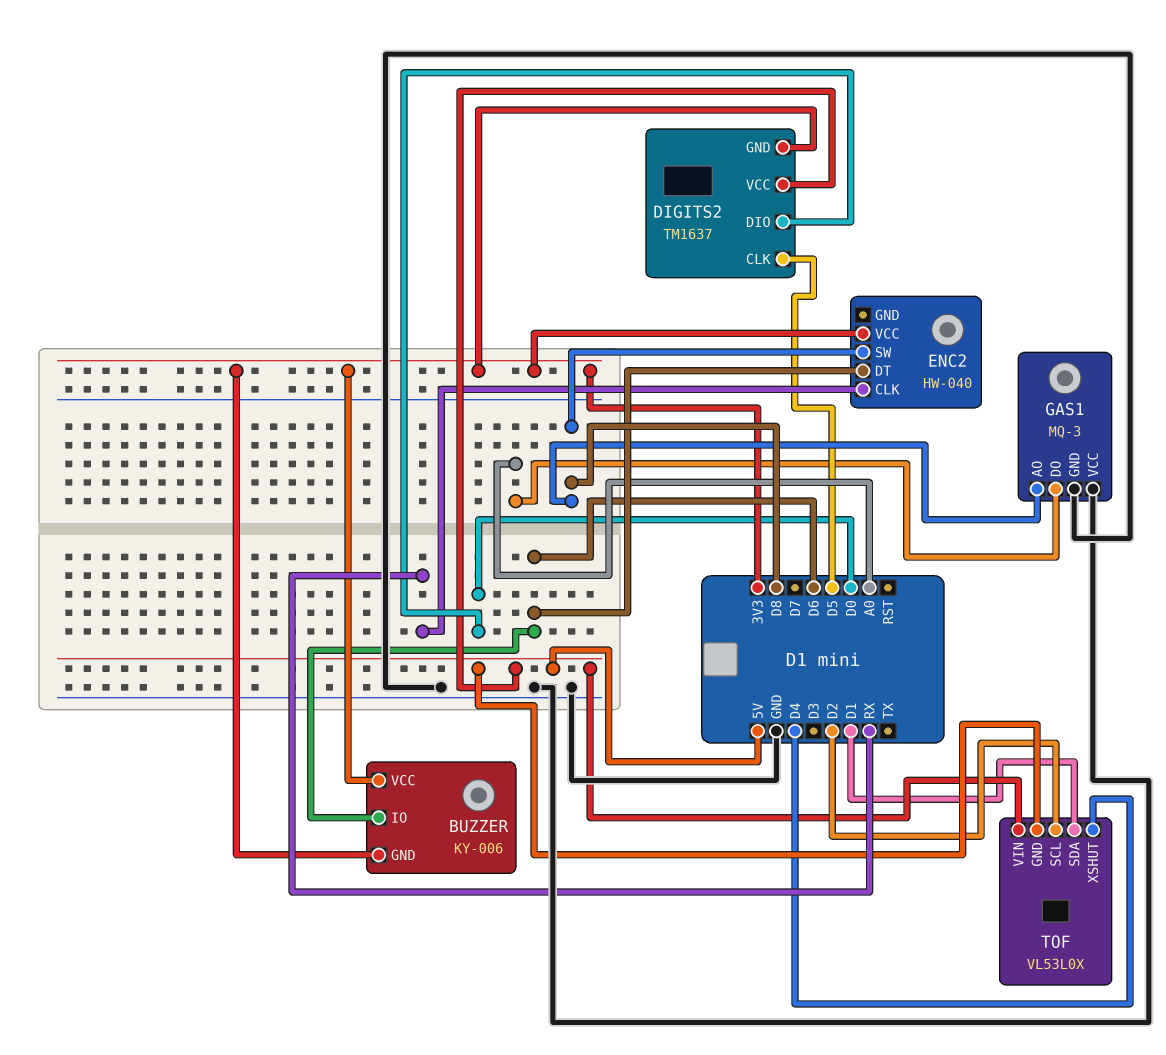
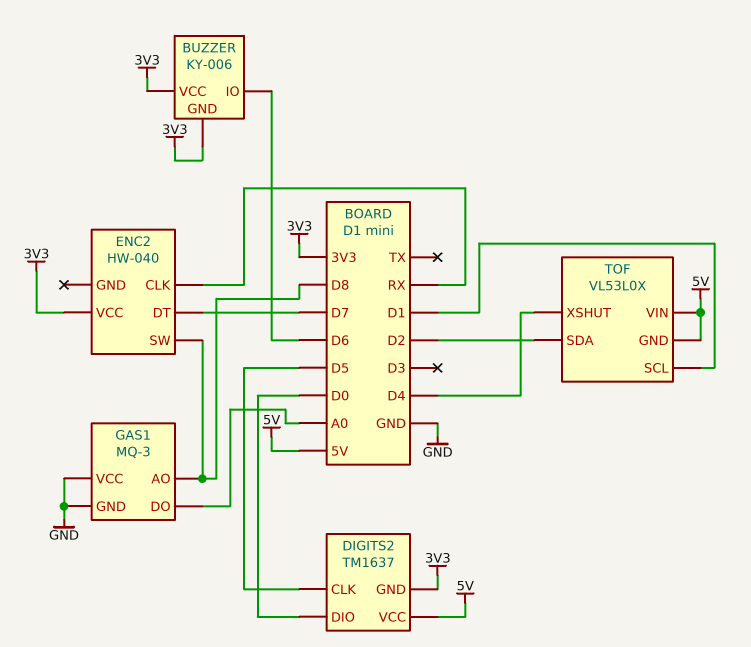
ENC2 pin DT: D6 -> D7
TOF pin SCL: D2 -> D1
TOF pin SDA: D1 -> D2

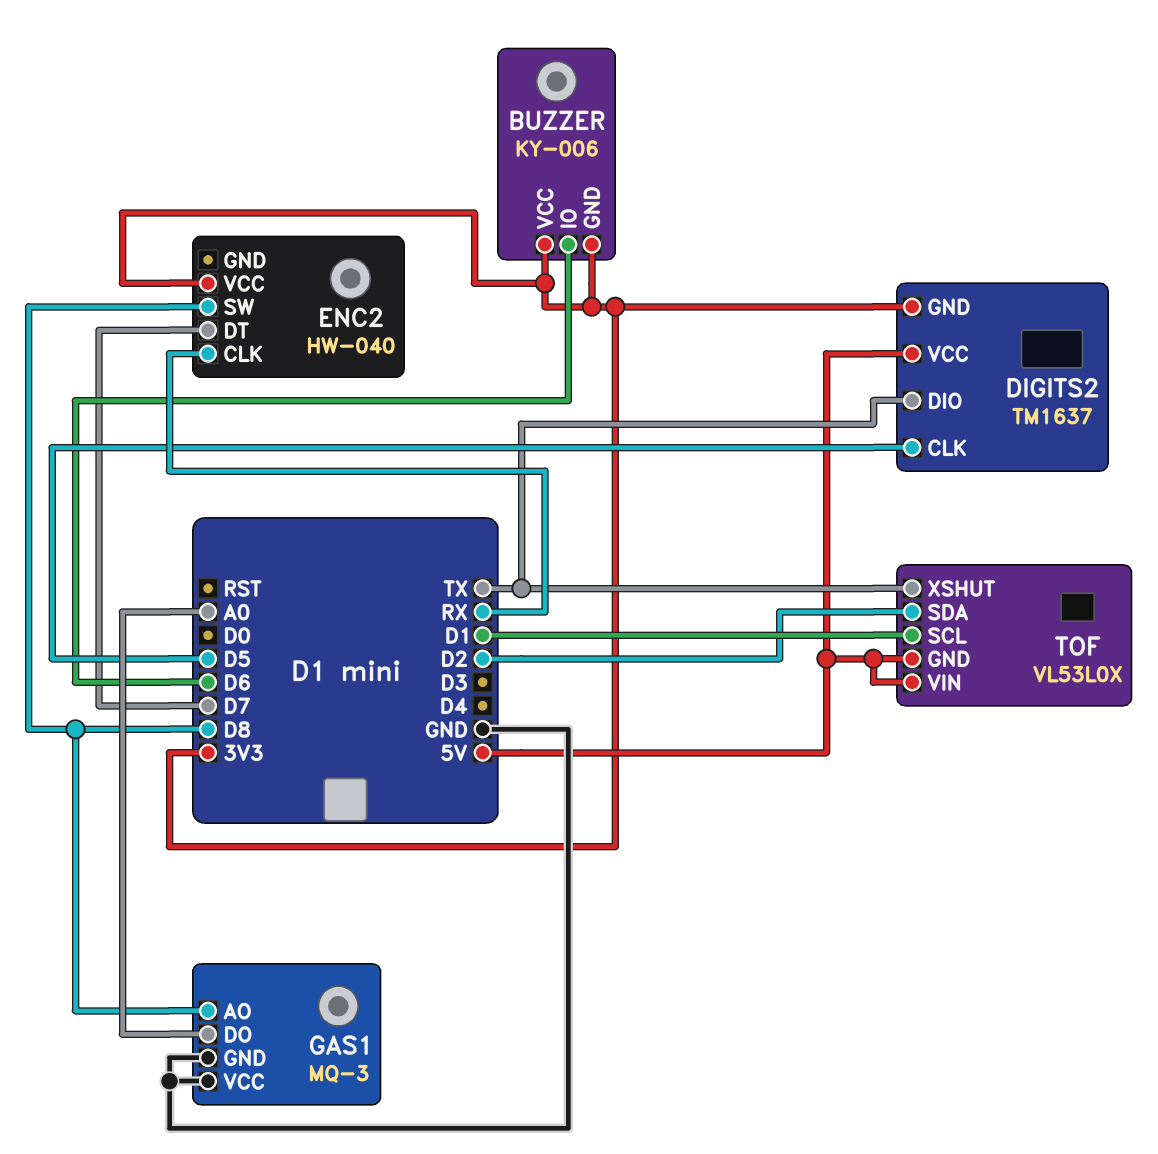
DIGITS2 pin DIO: D0 -> TX
TOF pin XSHUT: D4 -> TX

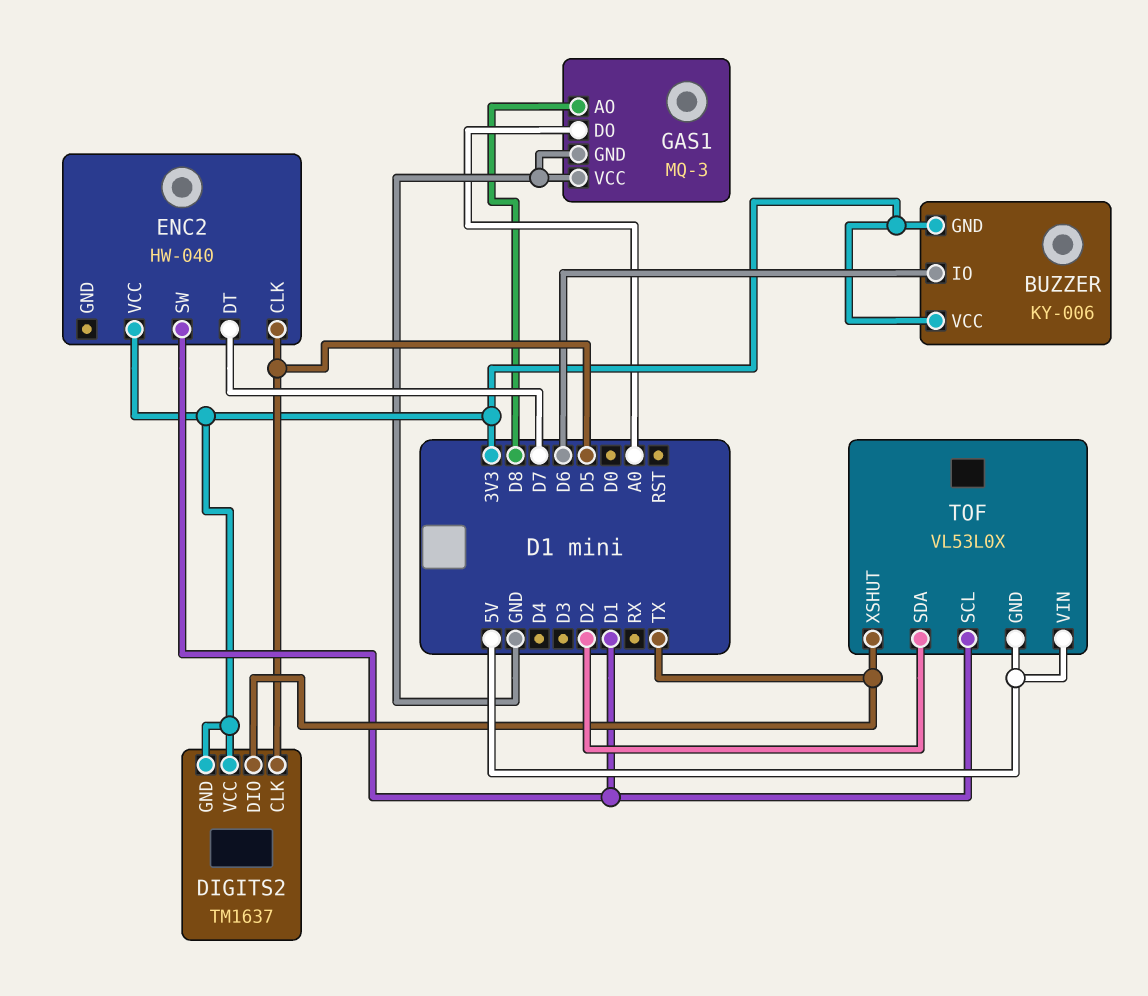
DIGITS2 pin VCC: 5V -> 3V3
ENC2 pin CLK: RX -> D5
ENC2 pin SW: D8 -> D1

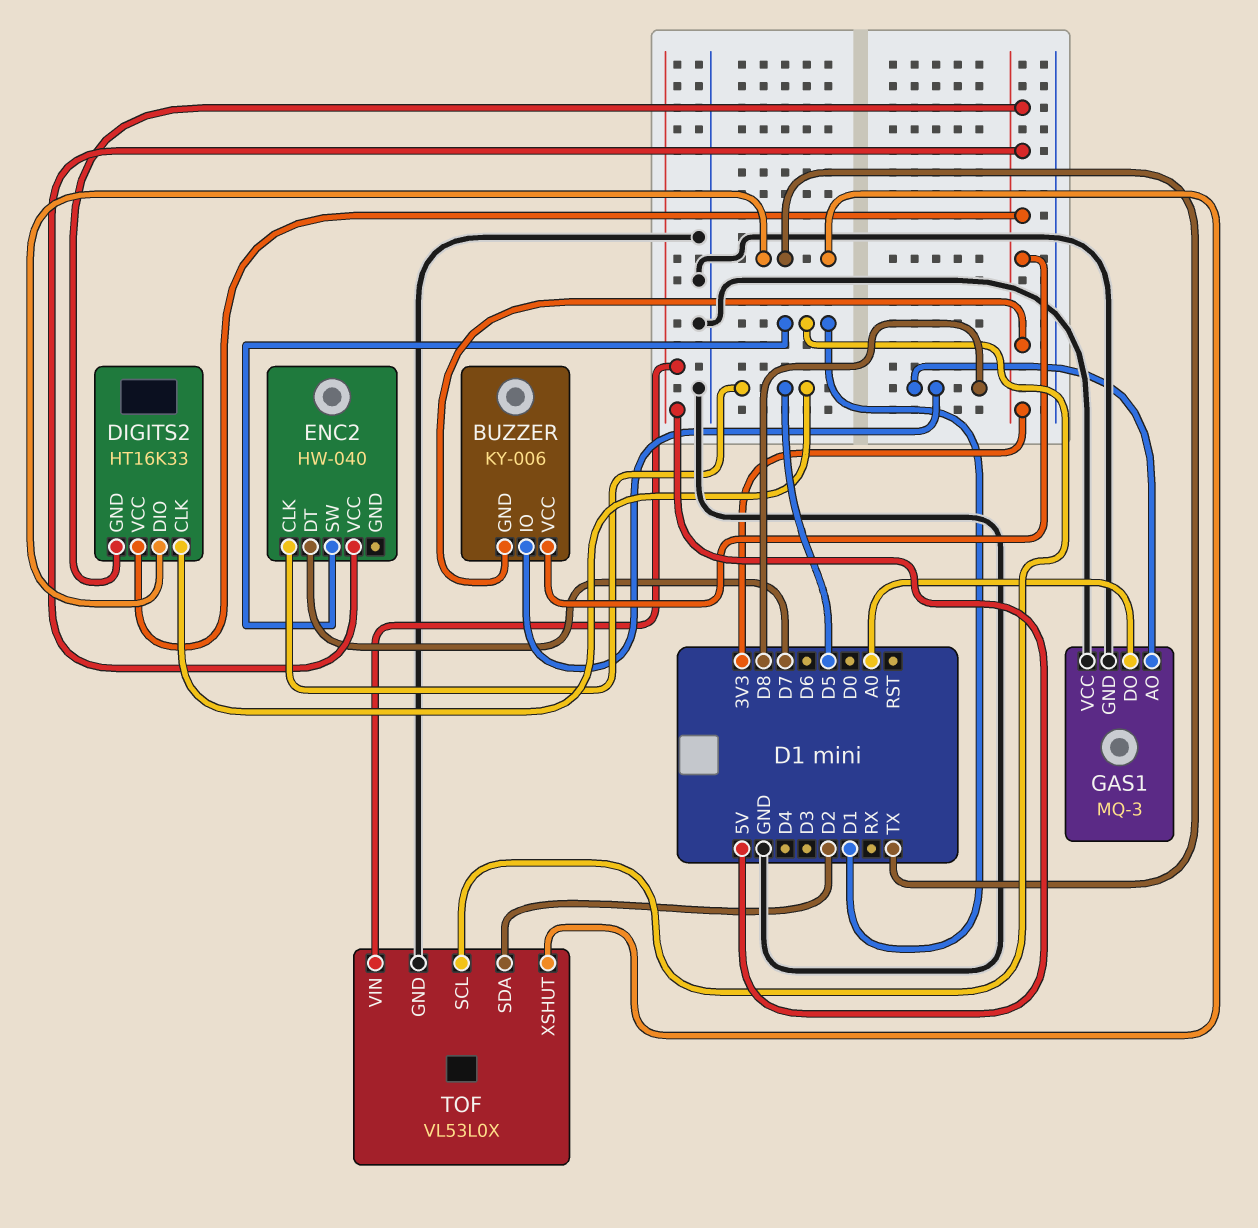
BUZZER pin IO: D6 -> D8
DIGITS2: TM1637 -> HT16K33
TOF pin GND: 5V -> GND

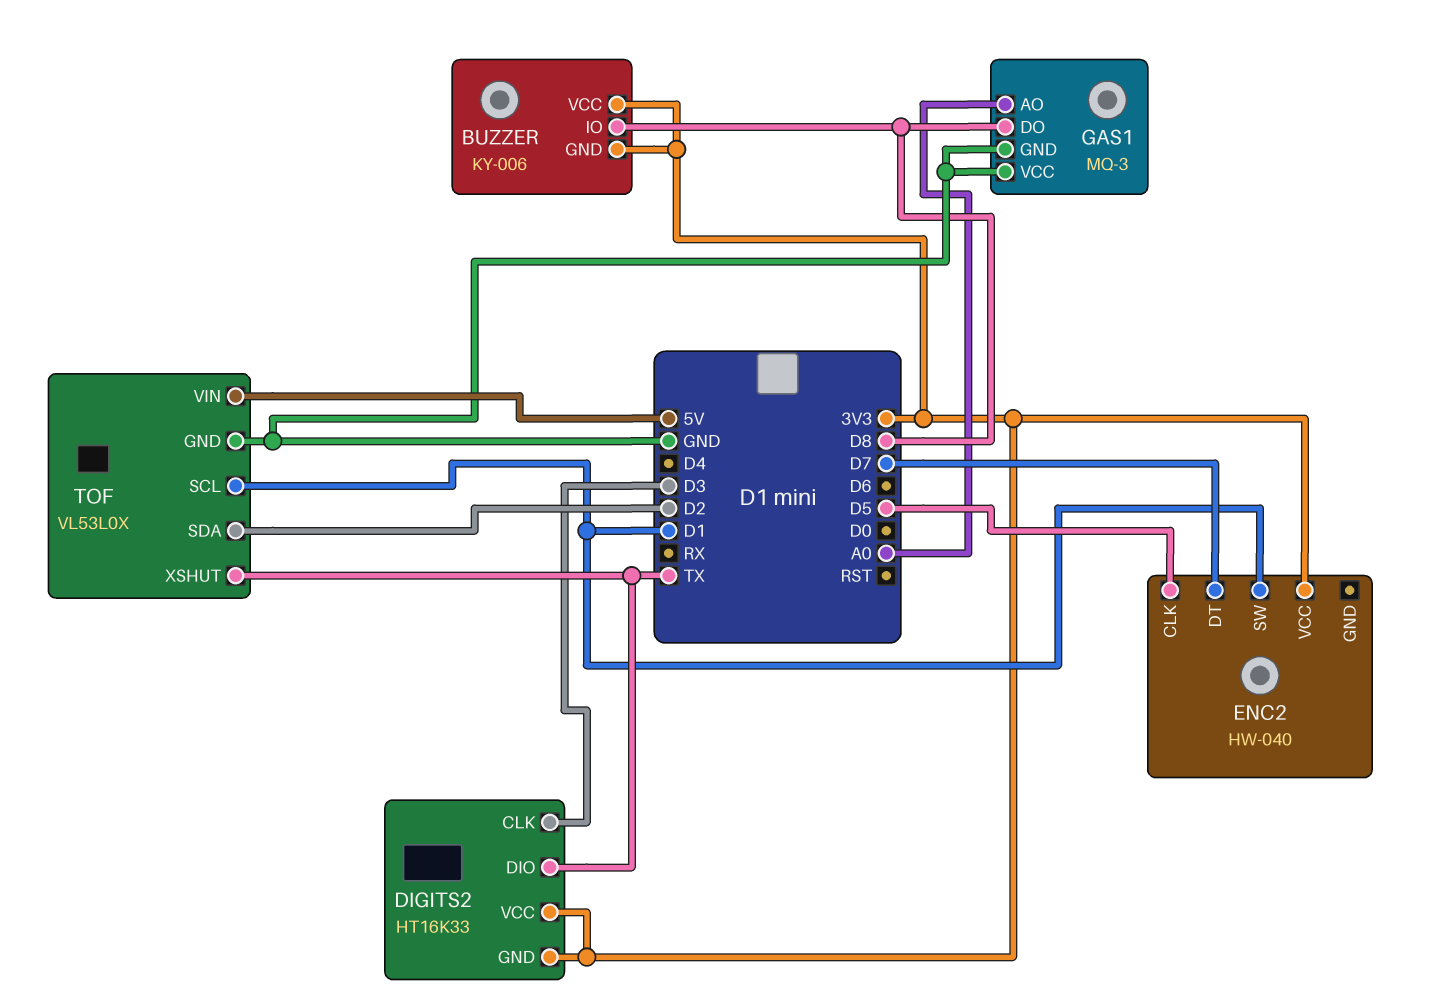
DIGITS2 pin CLK: D5 -> D3
GAS1 pin AO: D8 -> A0
GAS1 pin DO: A0 -> D8

